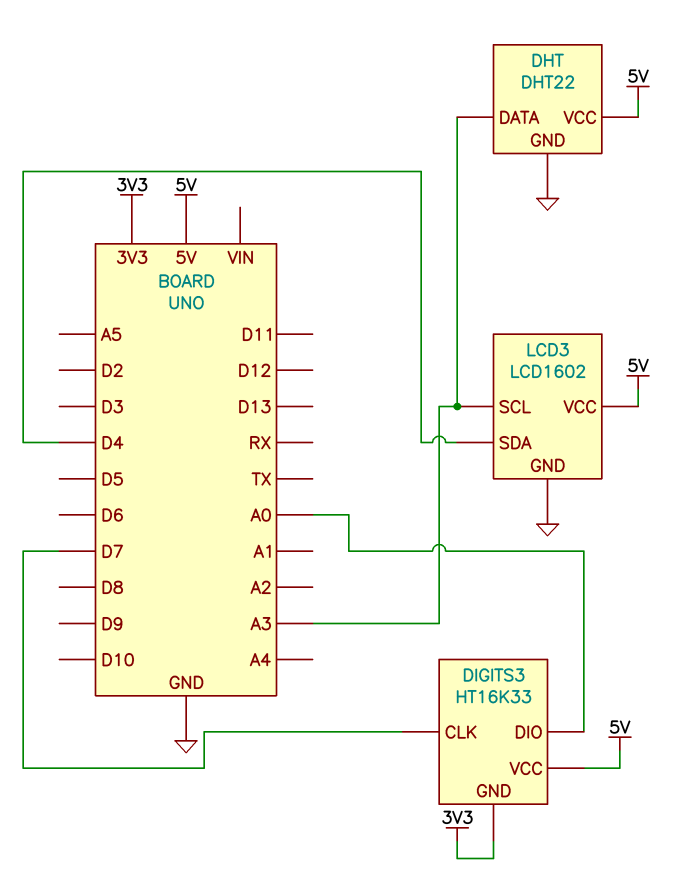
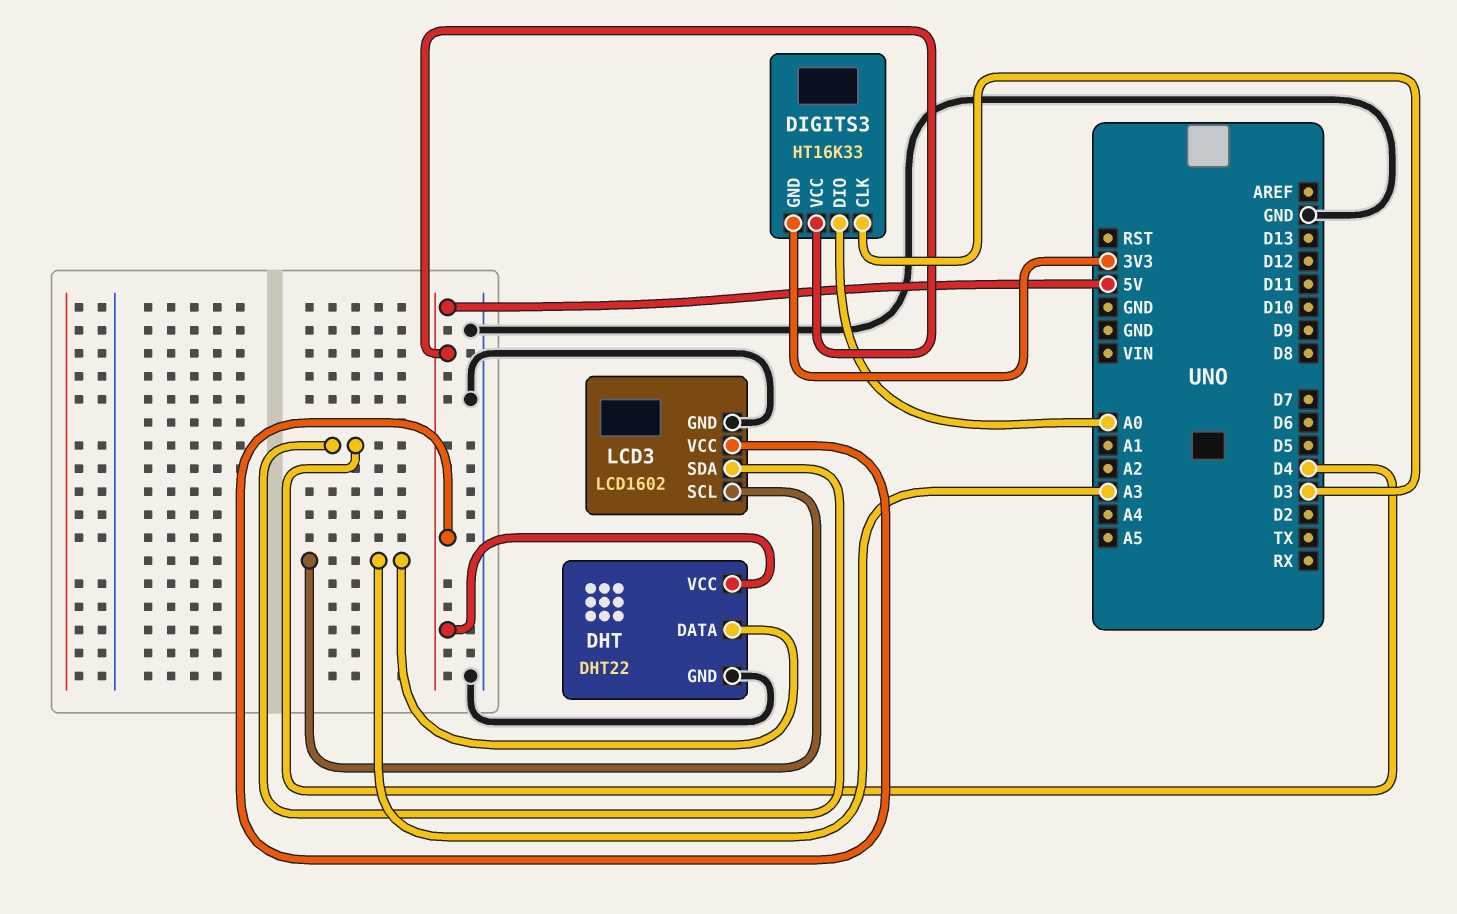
DIGITS3 pin CLK: D7 -> D3

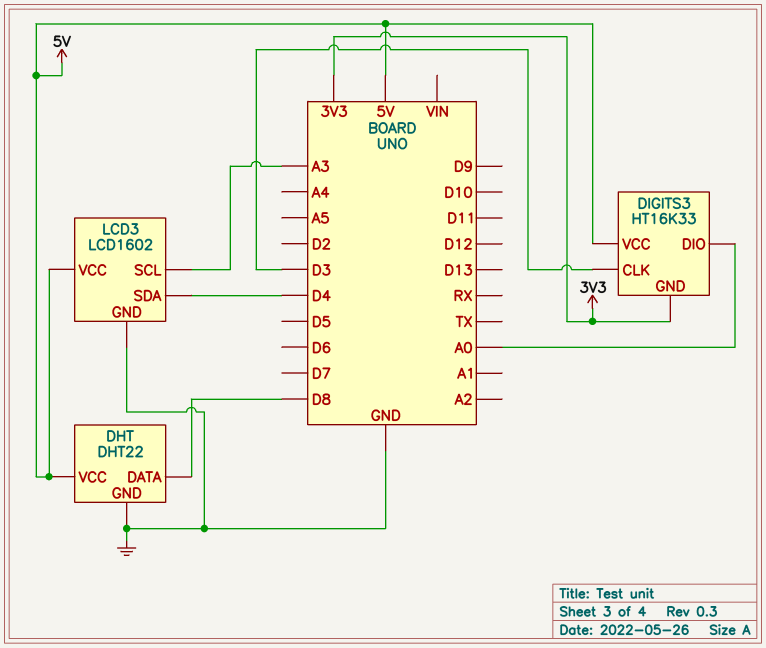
DHT pin DATA: A3 -> D8

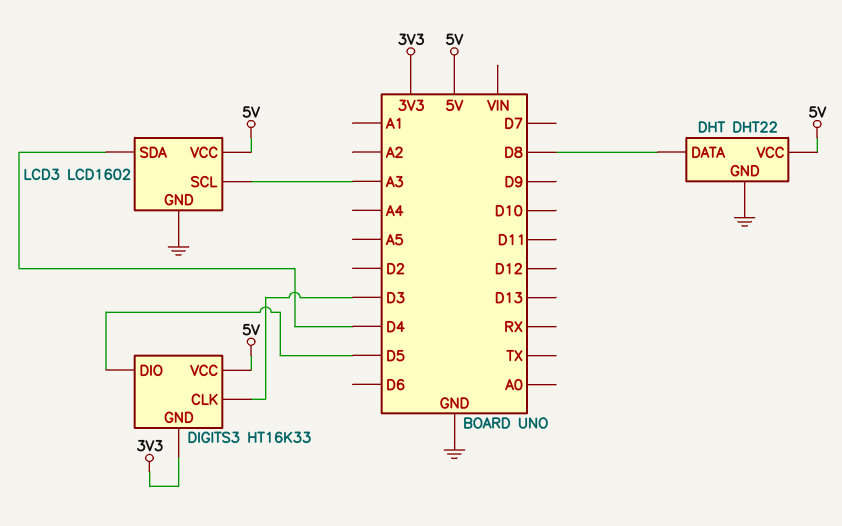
DIGITS3 pin DIO: A0 -> D5

